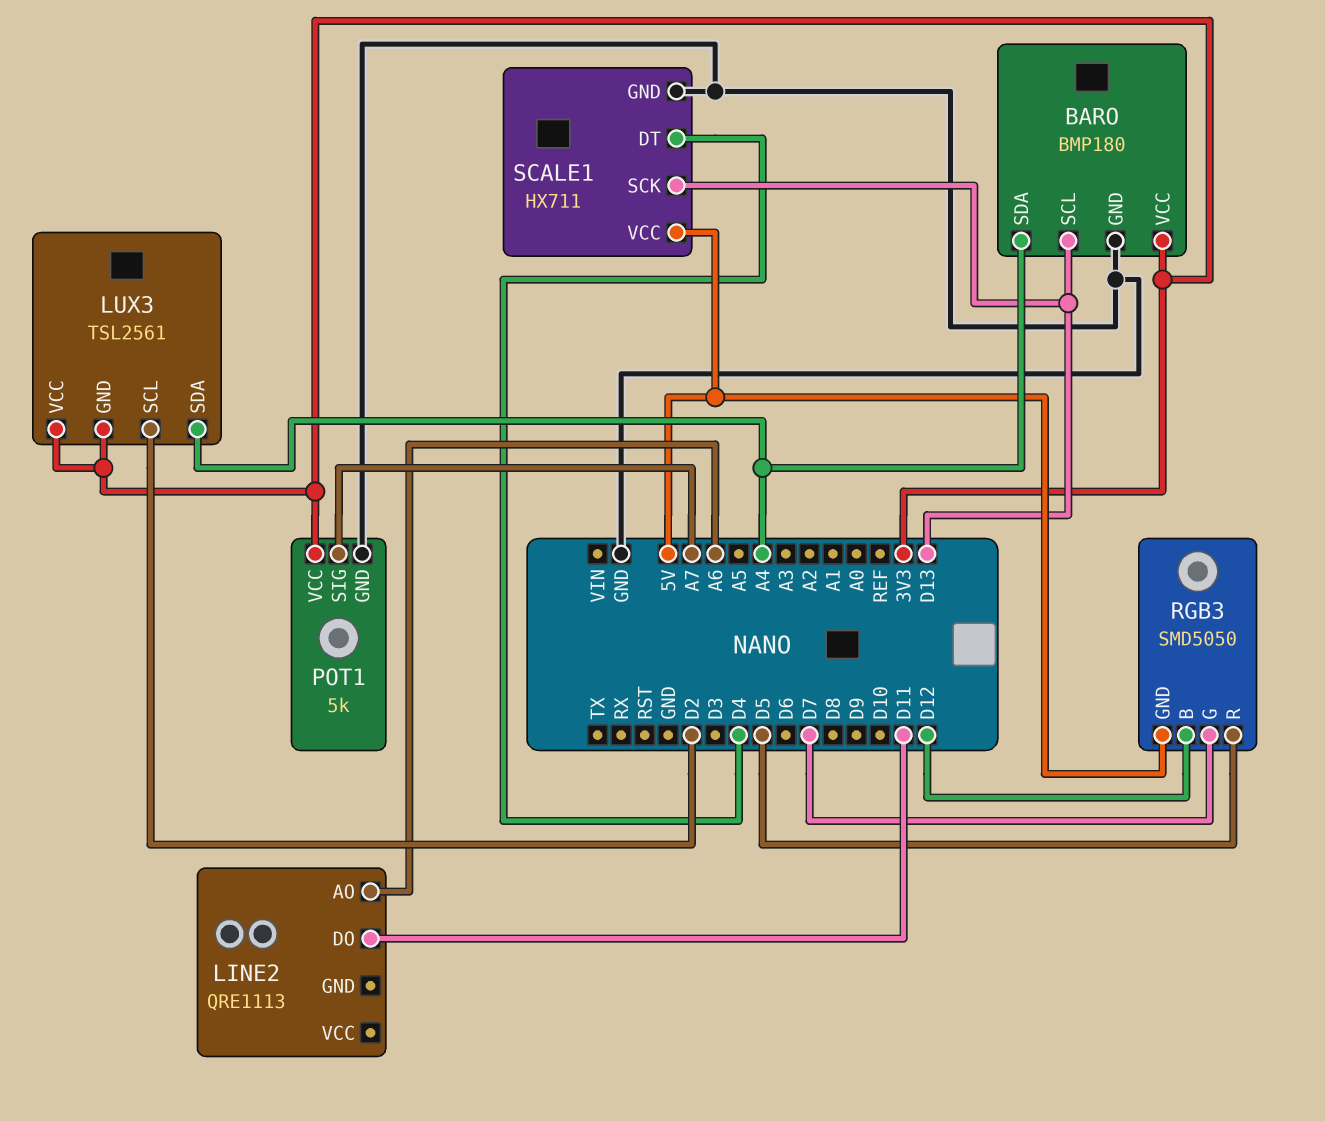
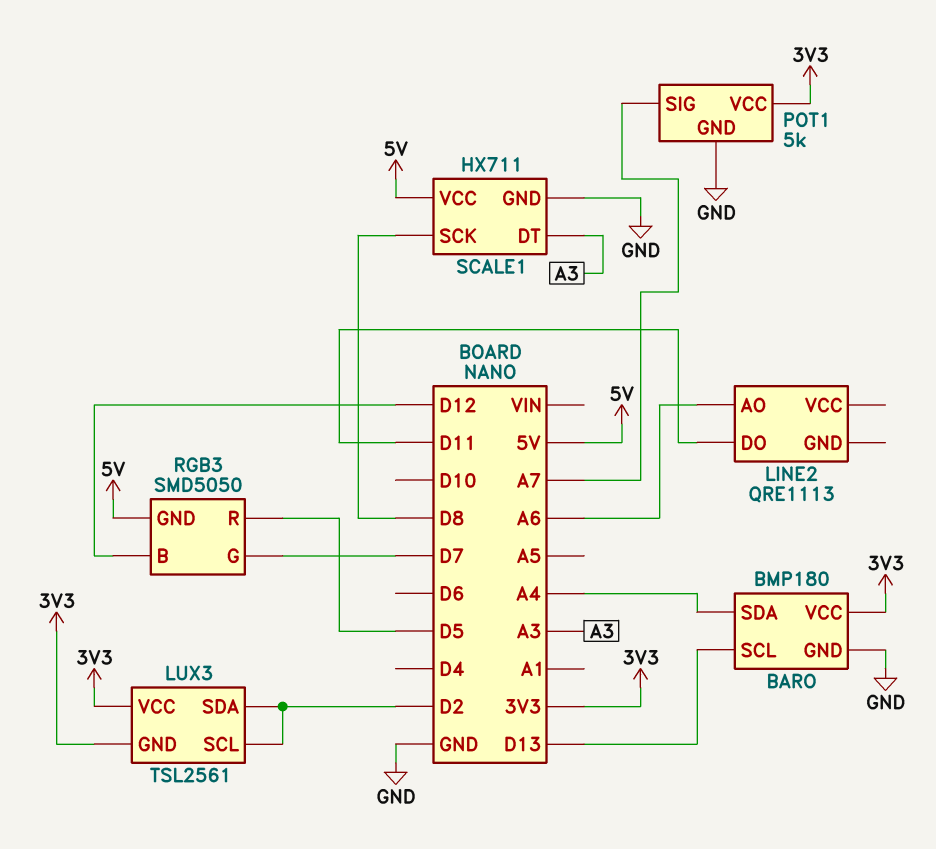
LUX3 pin SDA: A4 -> D2
SCALE1 pin DT: D4 -> A3
SCALE1 pin SCK: D13 -> D8

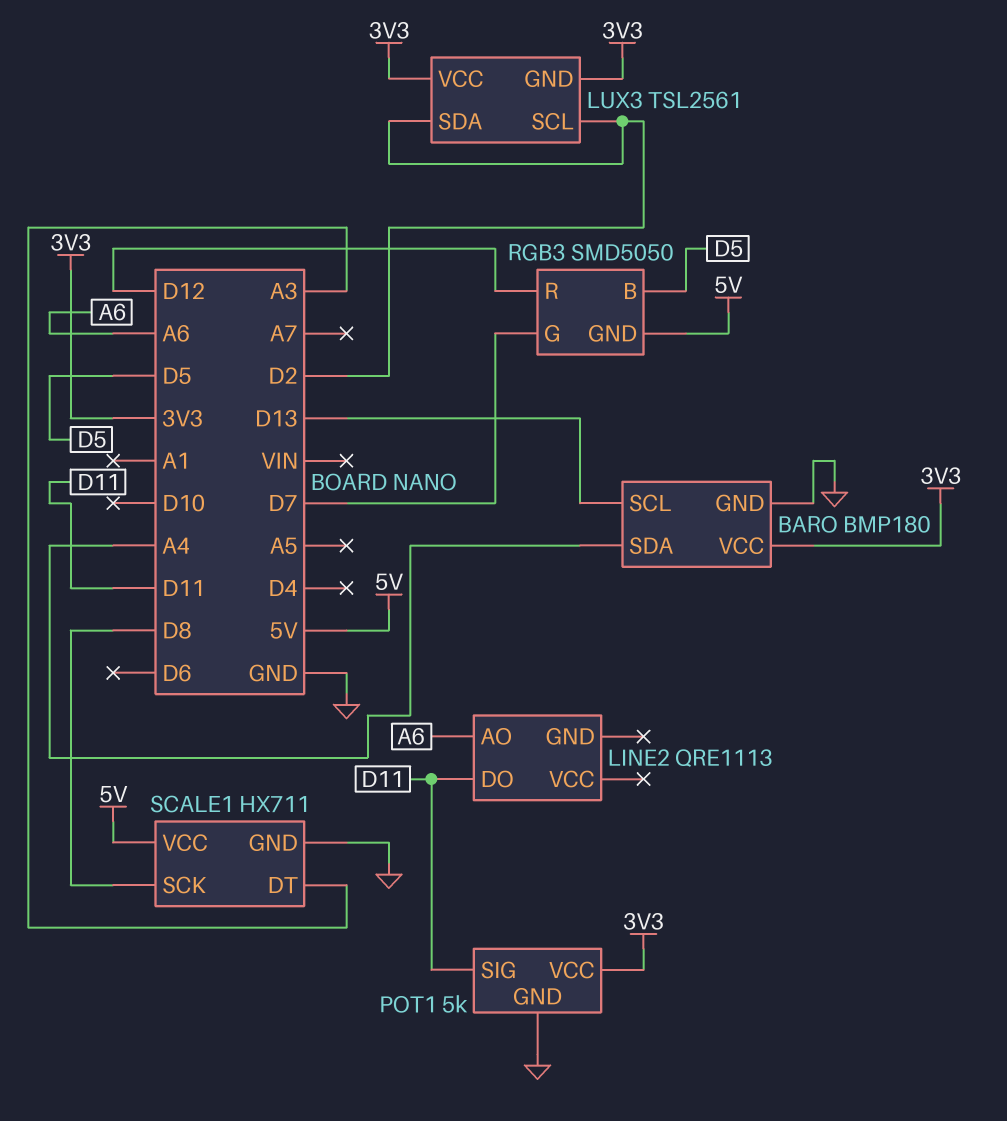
POT1 pin SIG: A7 -> D11
RGB3 pin B: D12 -> D5
RGB3 pin R: D5 -> D12

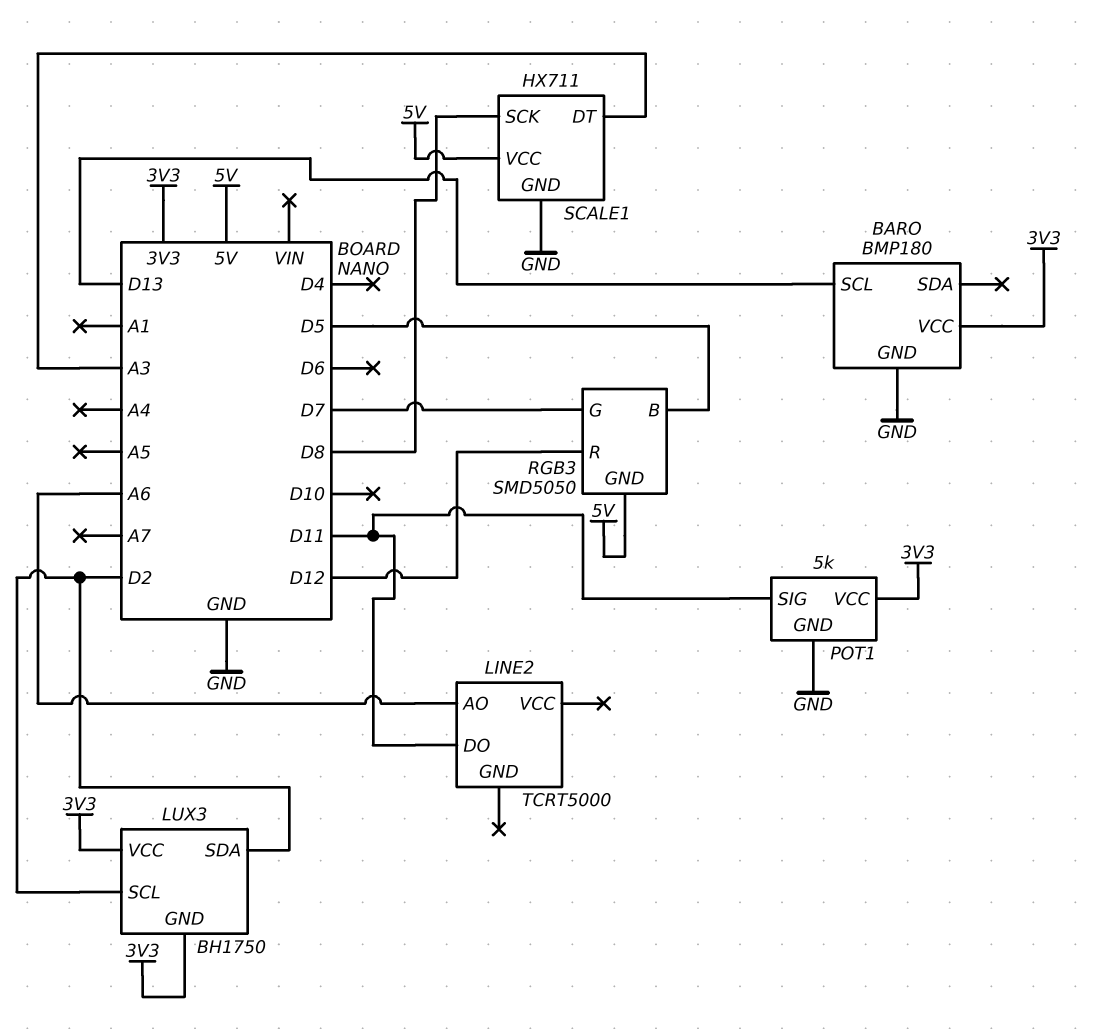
BARO pin SDA: A4 -> none
LINE2: QRE1113 -> TCRT5000
LUX3: TSL2561 -> BH1750

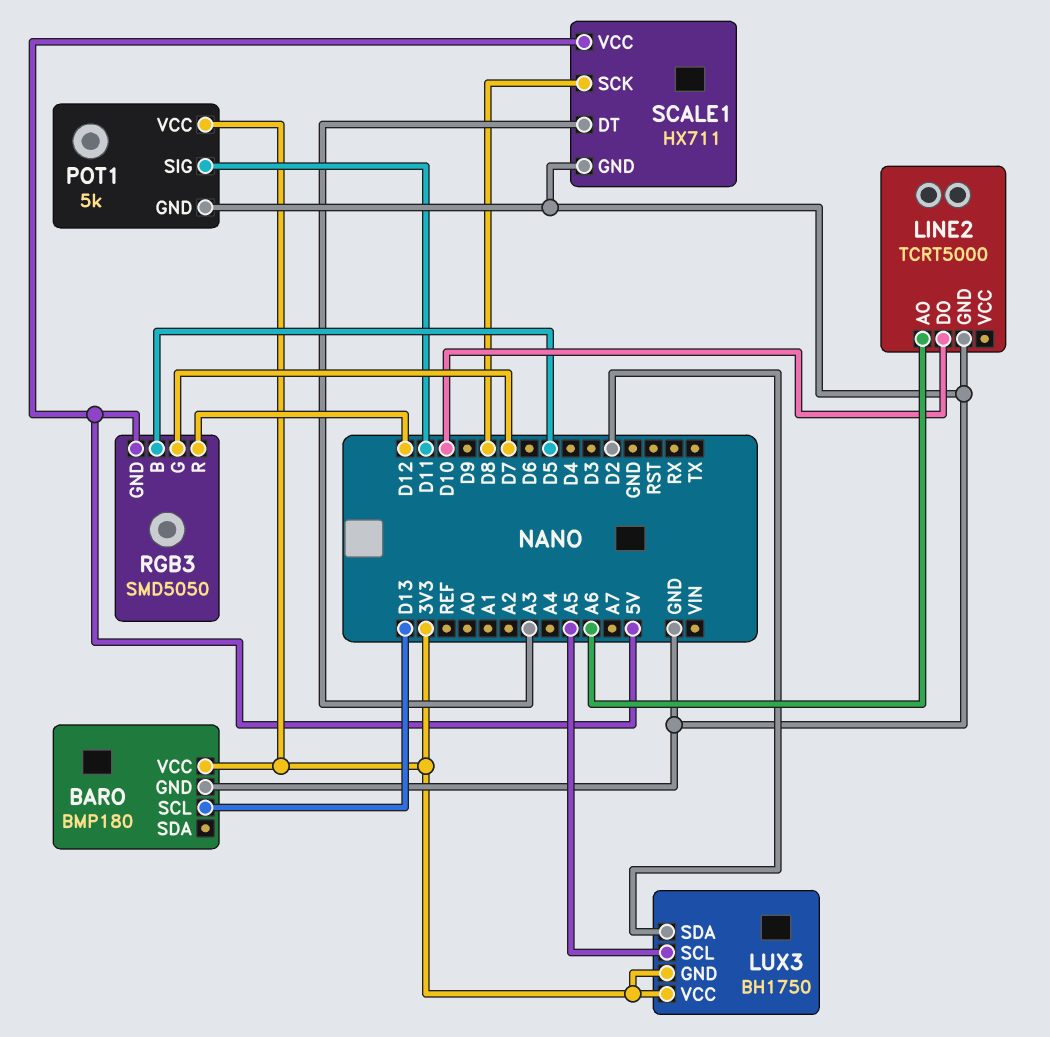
LINE2 pin DO: D11 -> D10
LINE2 pin GND: none -> GND
LUX3 pin SCL: D2 -> A5

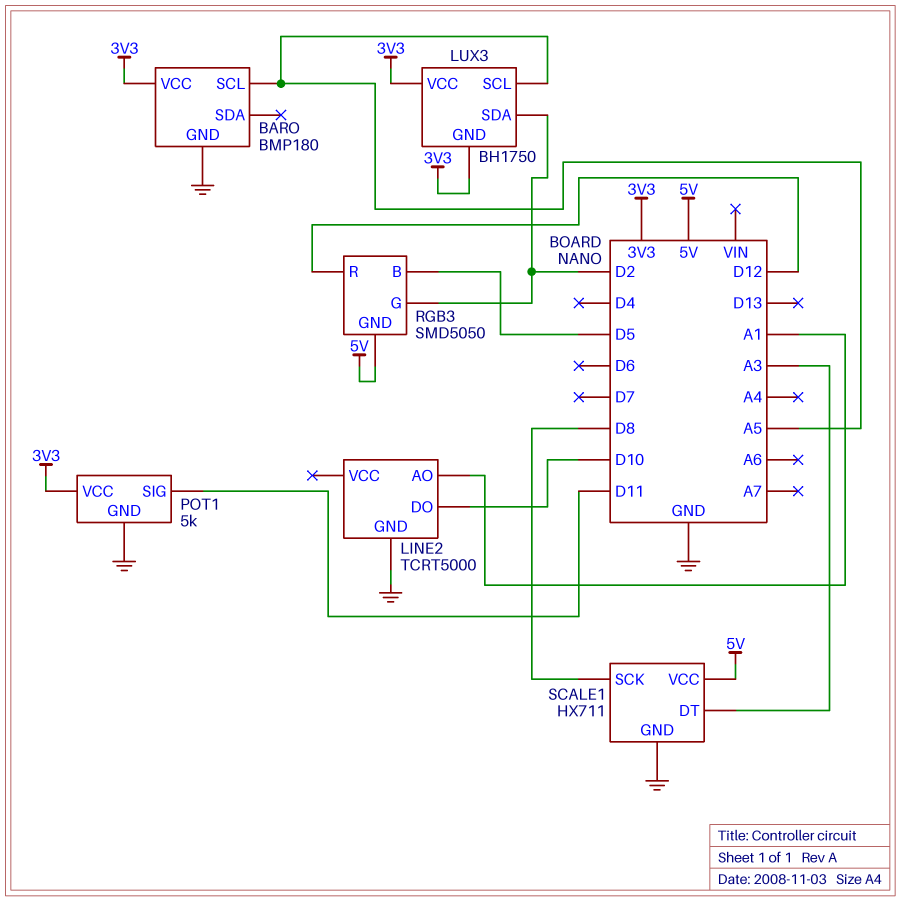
BARO pin SCL: D13 -> A5
LINE2 pin AO: A6 -> A1
RGB3 pin G: D7 -> D2

